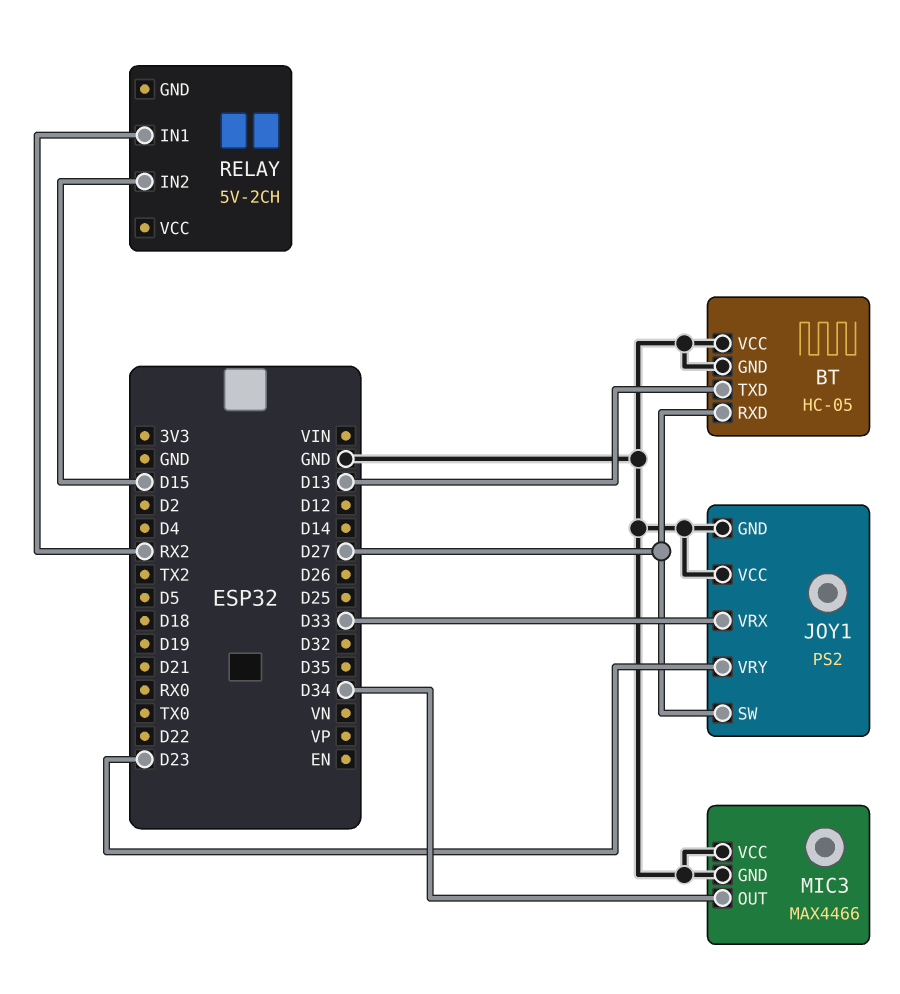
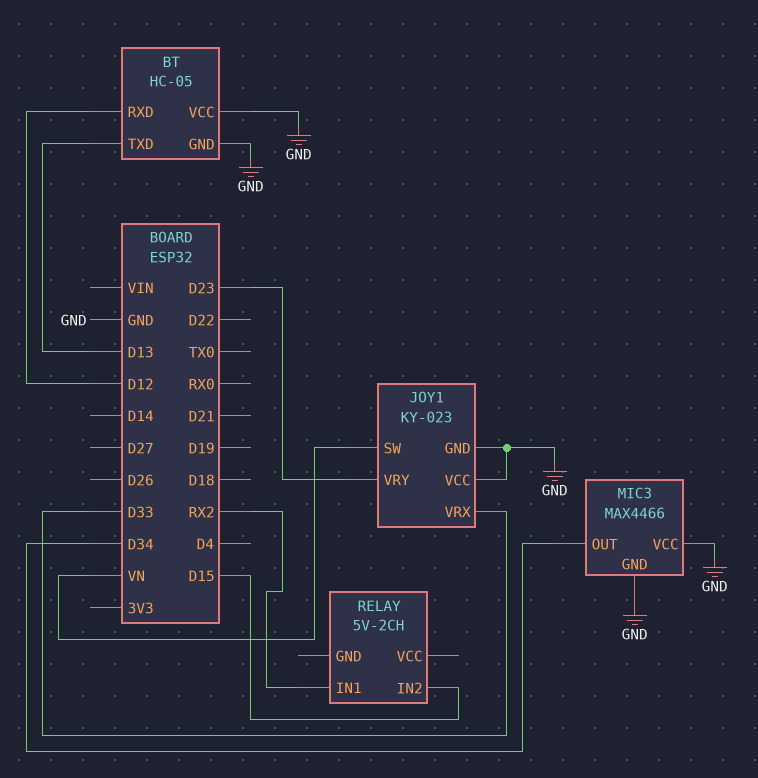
BT pin RXD: D27 -> D12
JOY1: PS2 -> KY-023
JOY1 pin SW: D27 -> VN

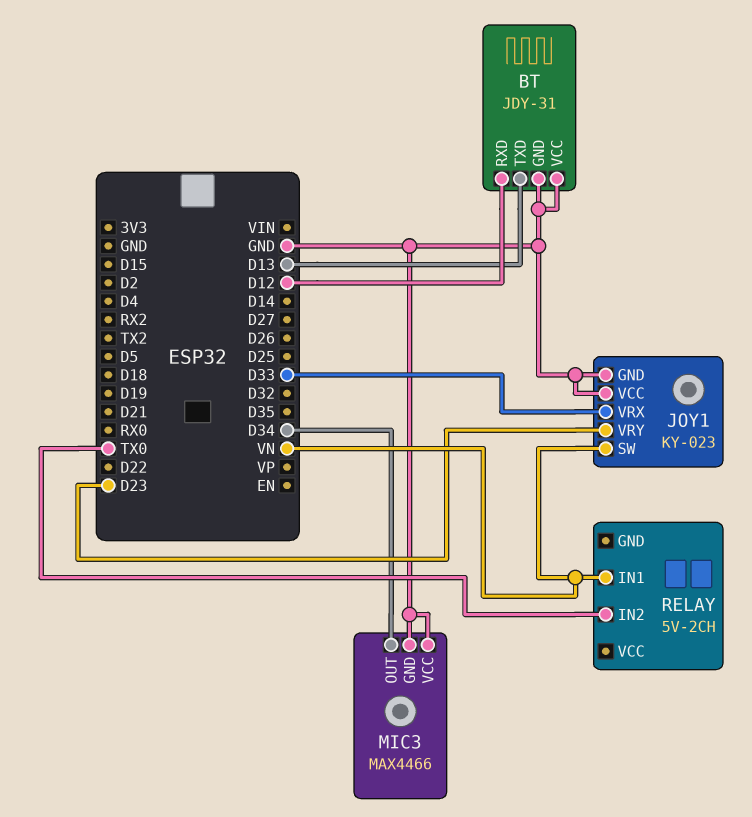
BT: HC-05 -> JDY-31
RELAY pin IN1: RX2 -> VN
RELAY pin IN2: D15 -> TX0

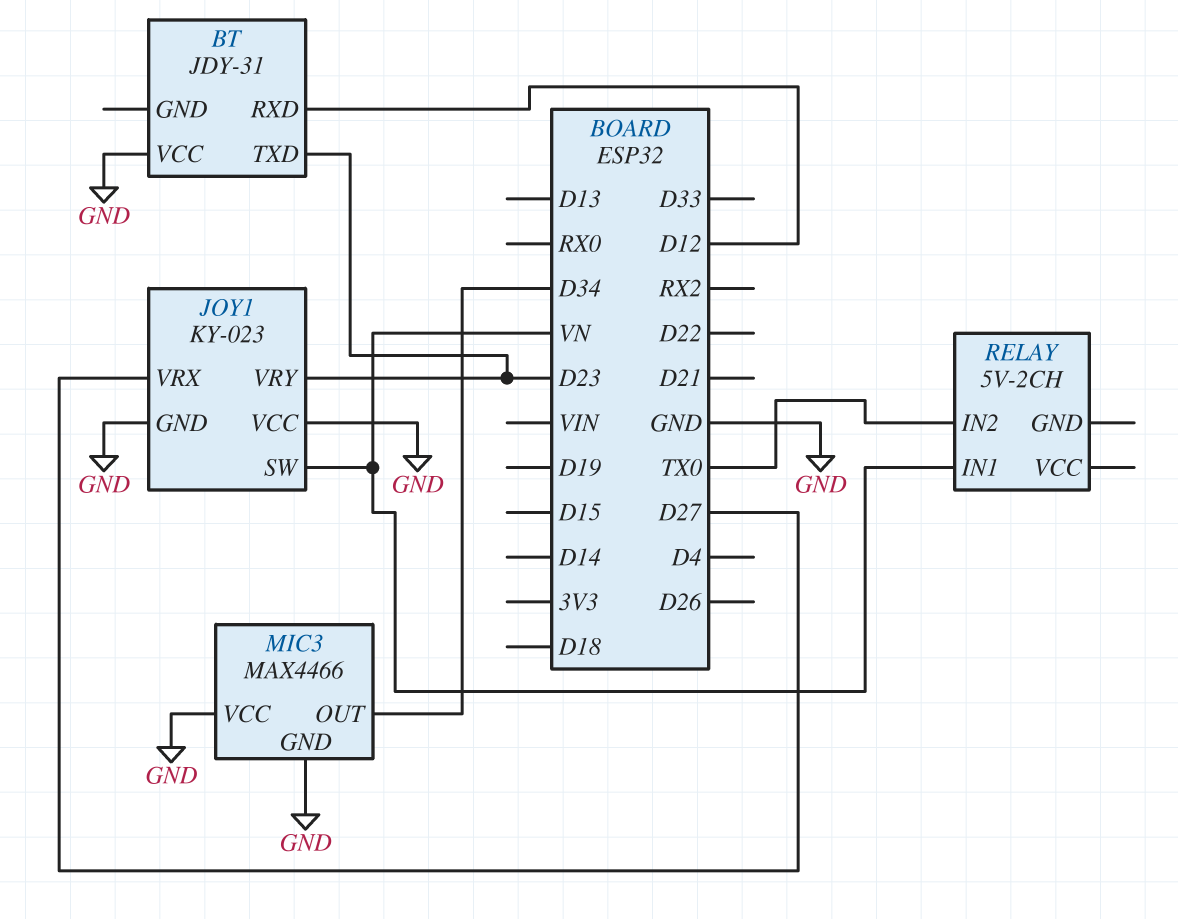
BT pin GND: GND -> none
BT pin TXD: D13 -> D23
JOY1 pin VRX: D33 -> D27

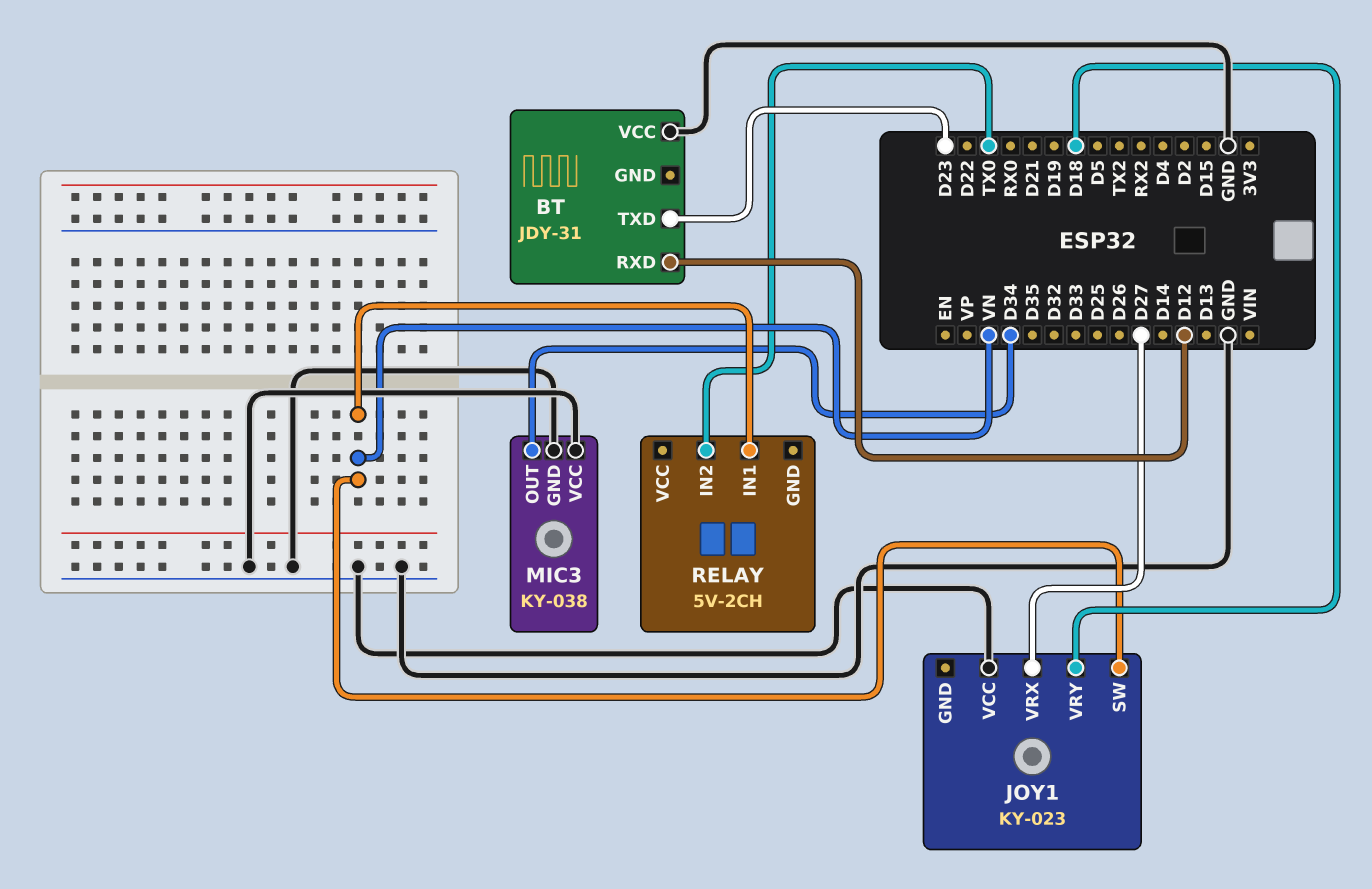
JOY1 pin GND: GND -> none
JOY1 pin VRY: D23 -> D18
MIC3: MAX4466 -> KY-038

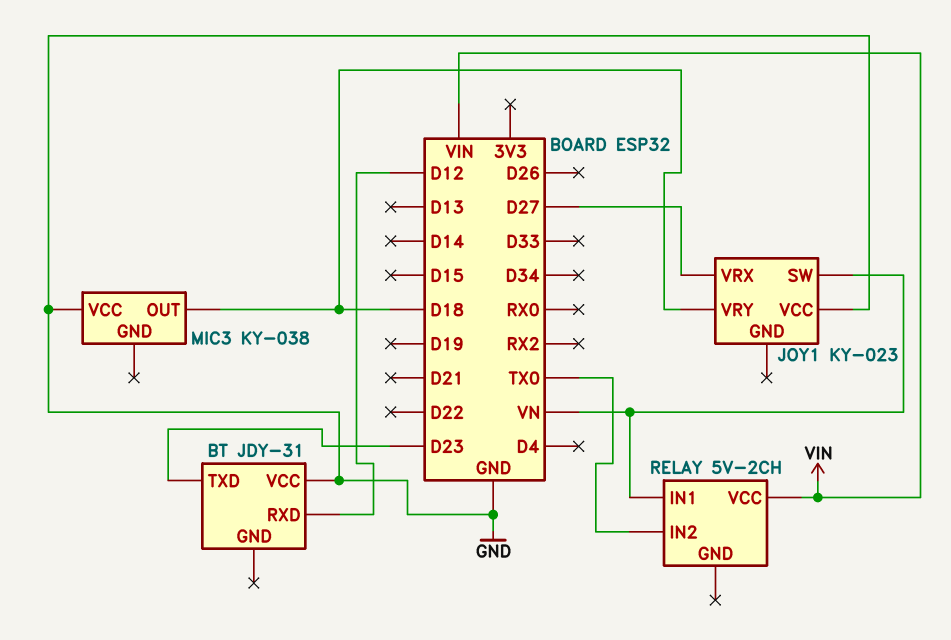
MIC3 pin GND: GND -> none
MIC3 pin OUT: D34 -> D18
RELAY pin VCC: none -> VIN

